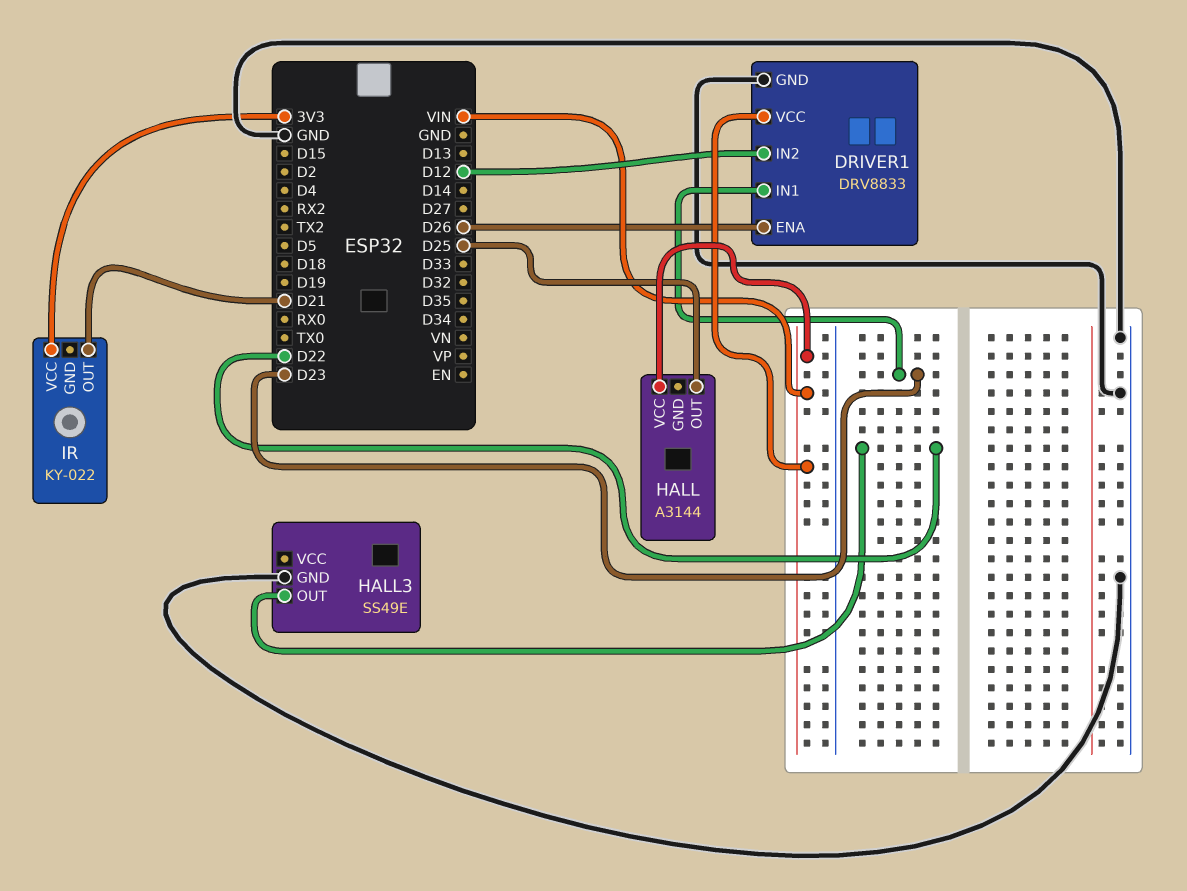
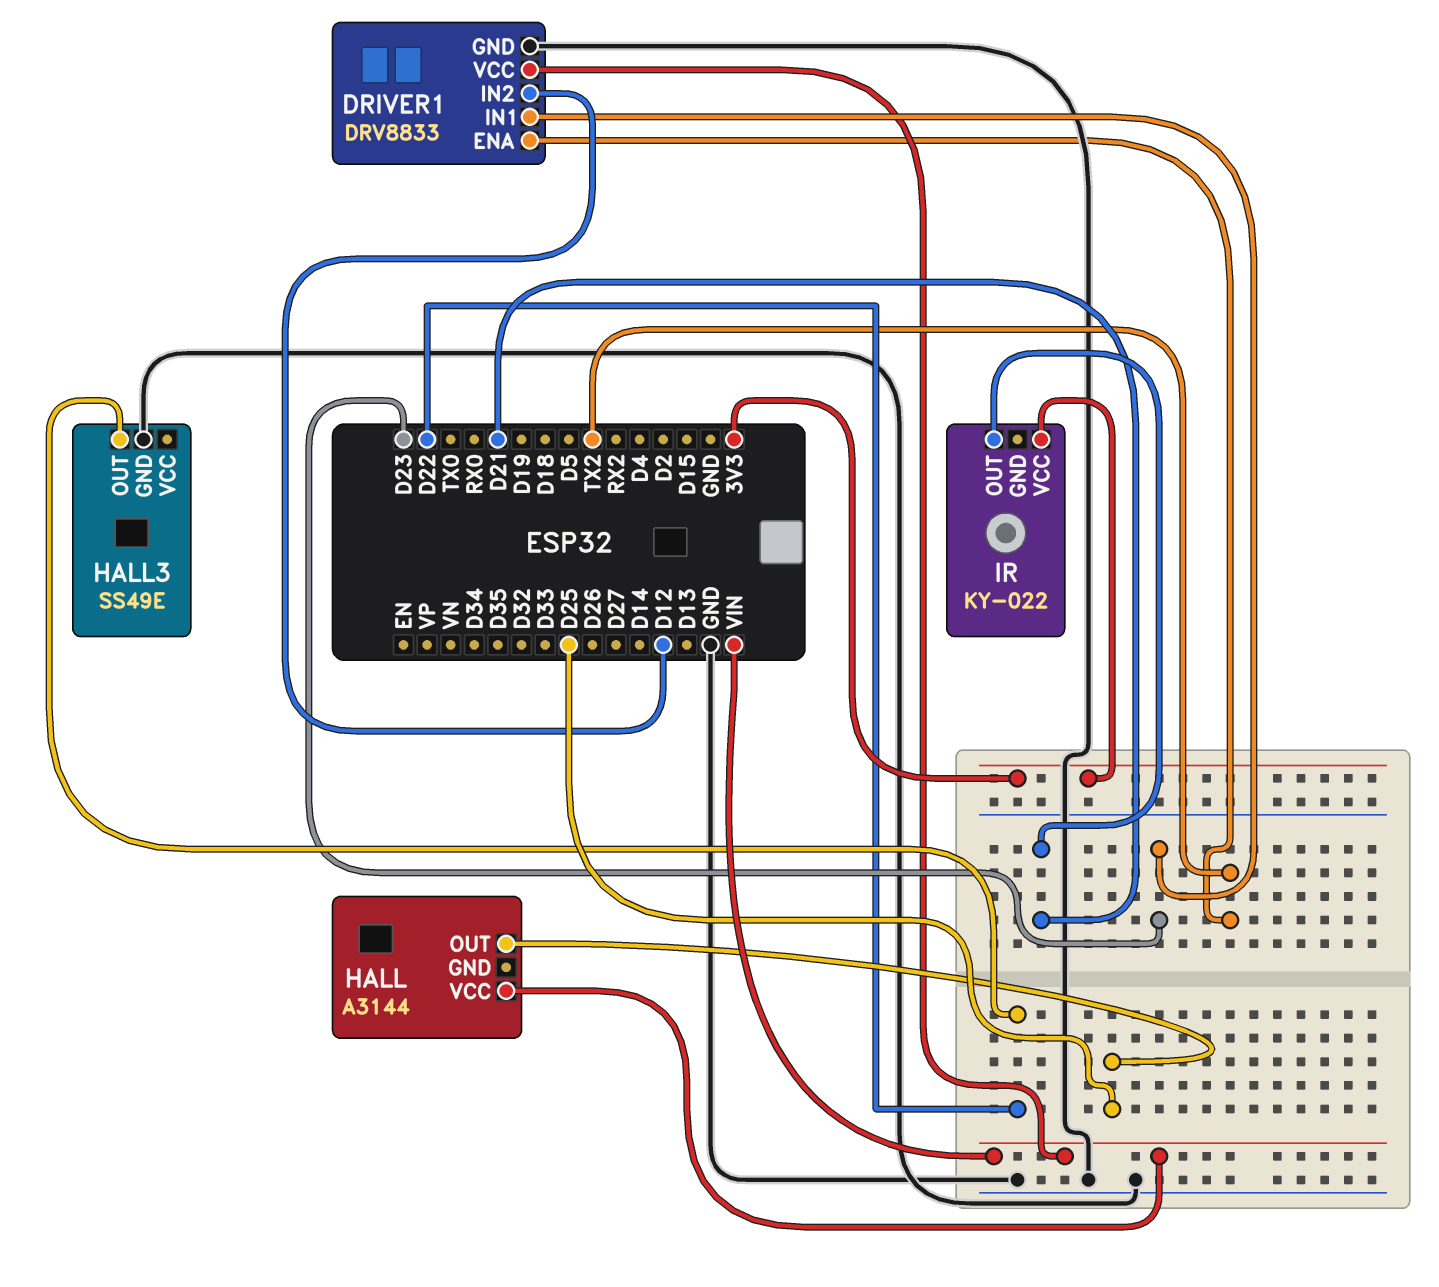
DRIVER1 pin ENA: D26 -> TX2

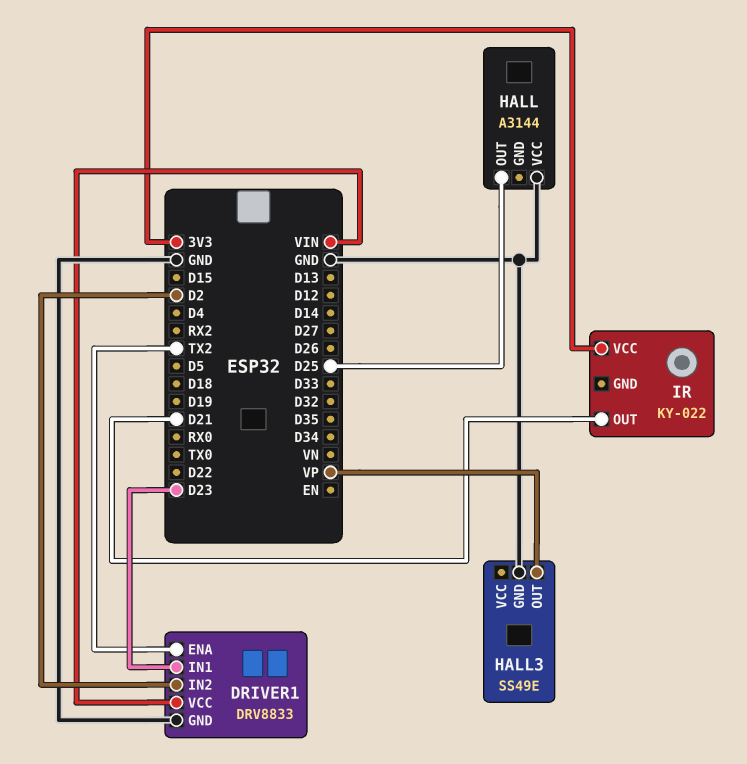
DRIVER1 pin IN2: D12 -> D2
HALL pin VCC: VIN -> GND
HALL3 pin OUT: D22 -> VP

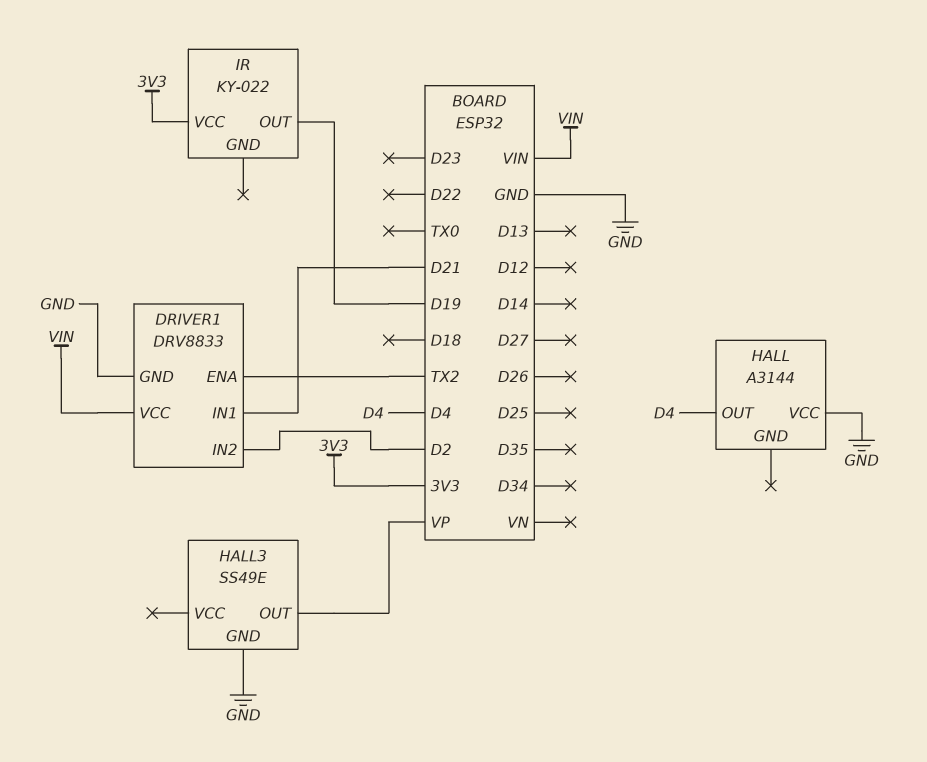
DRIVER1 pin IN1: D23 -> D21
HALL pin OUT: D25 -> D4
IR pin OUT: D21 -> D19

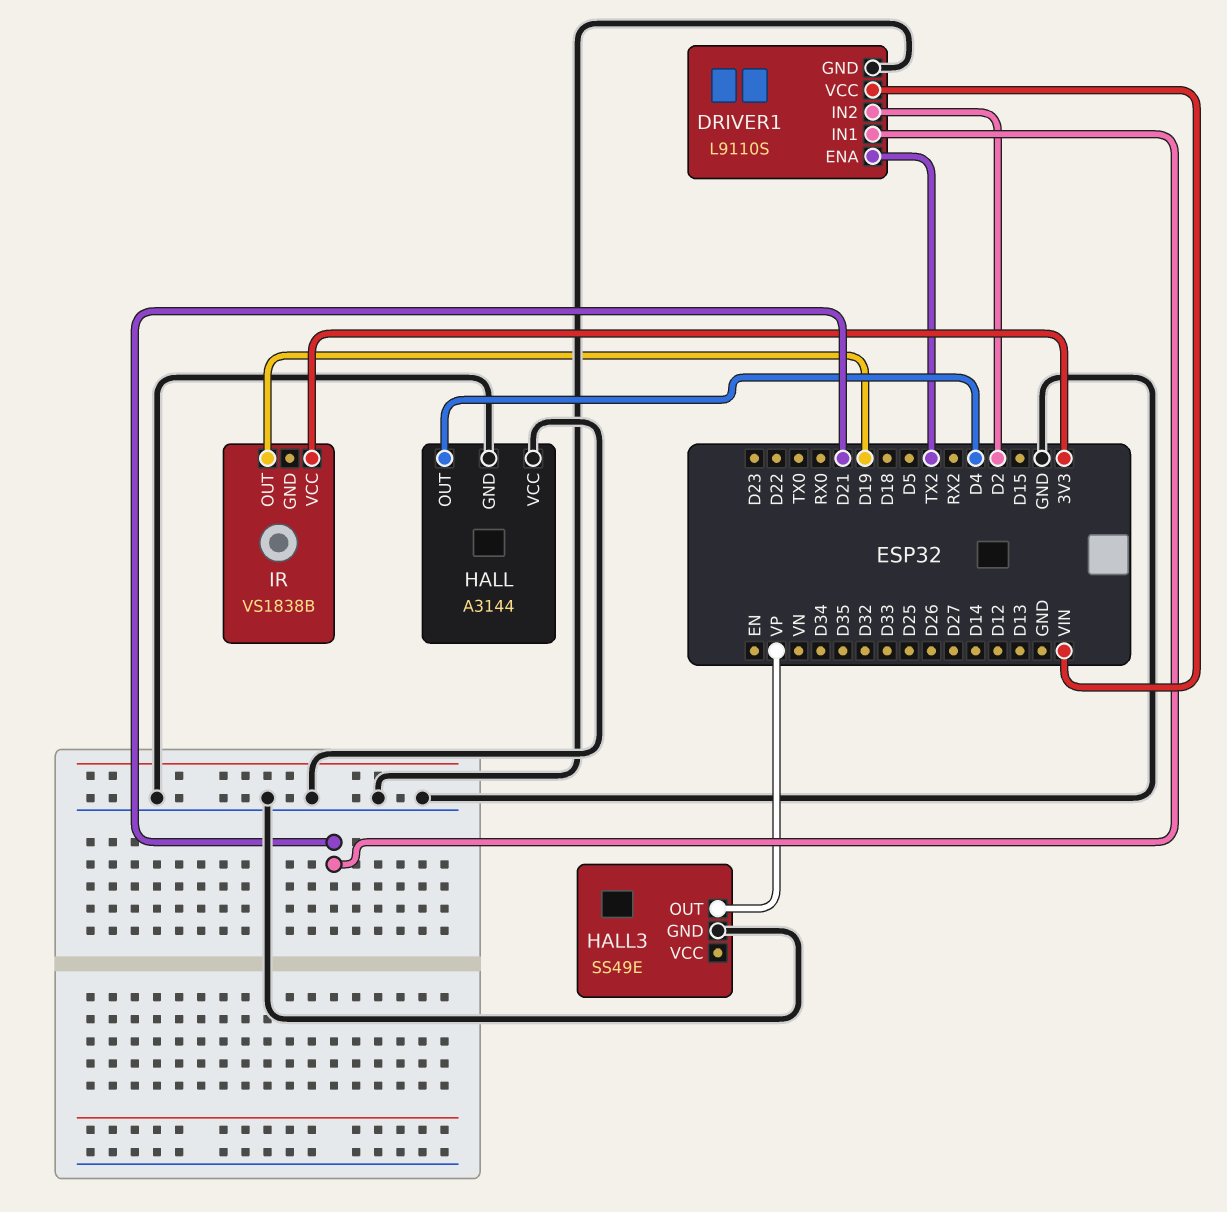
DRIVER1: DRV8833 -> L9110S
HALL pin GND: none -> GND
IR: KY-022 -> VS1838B

